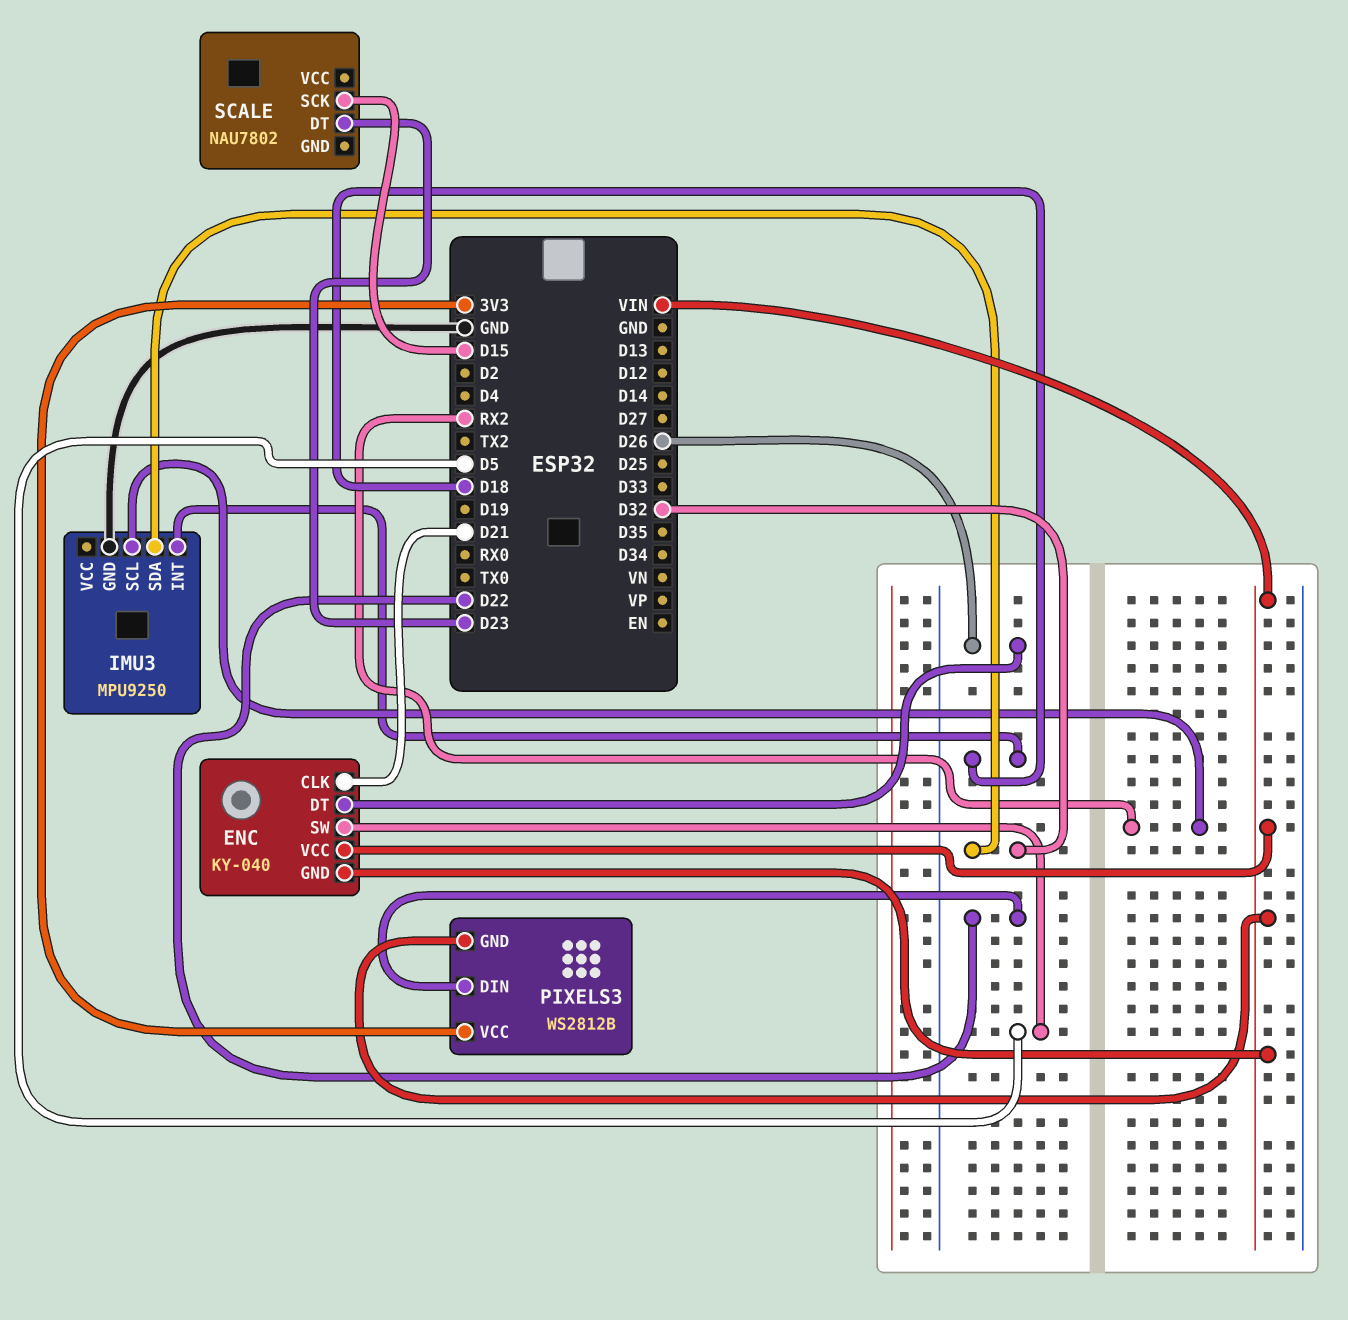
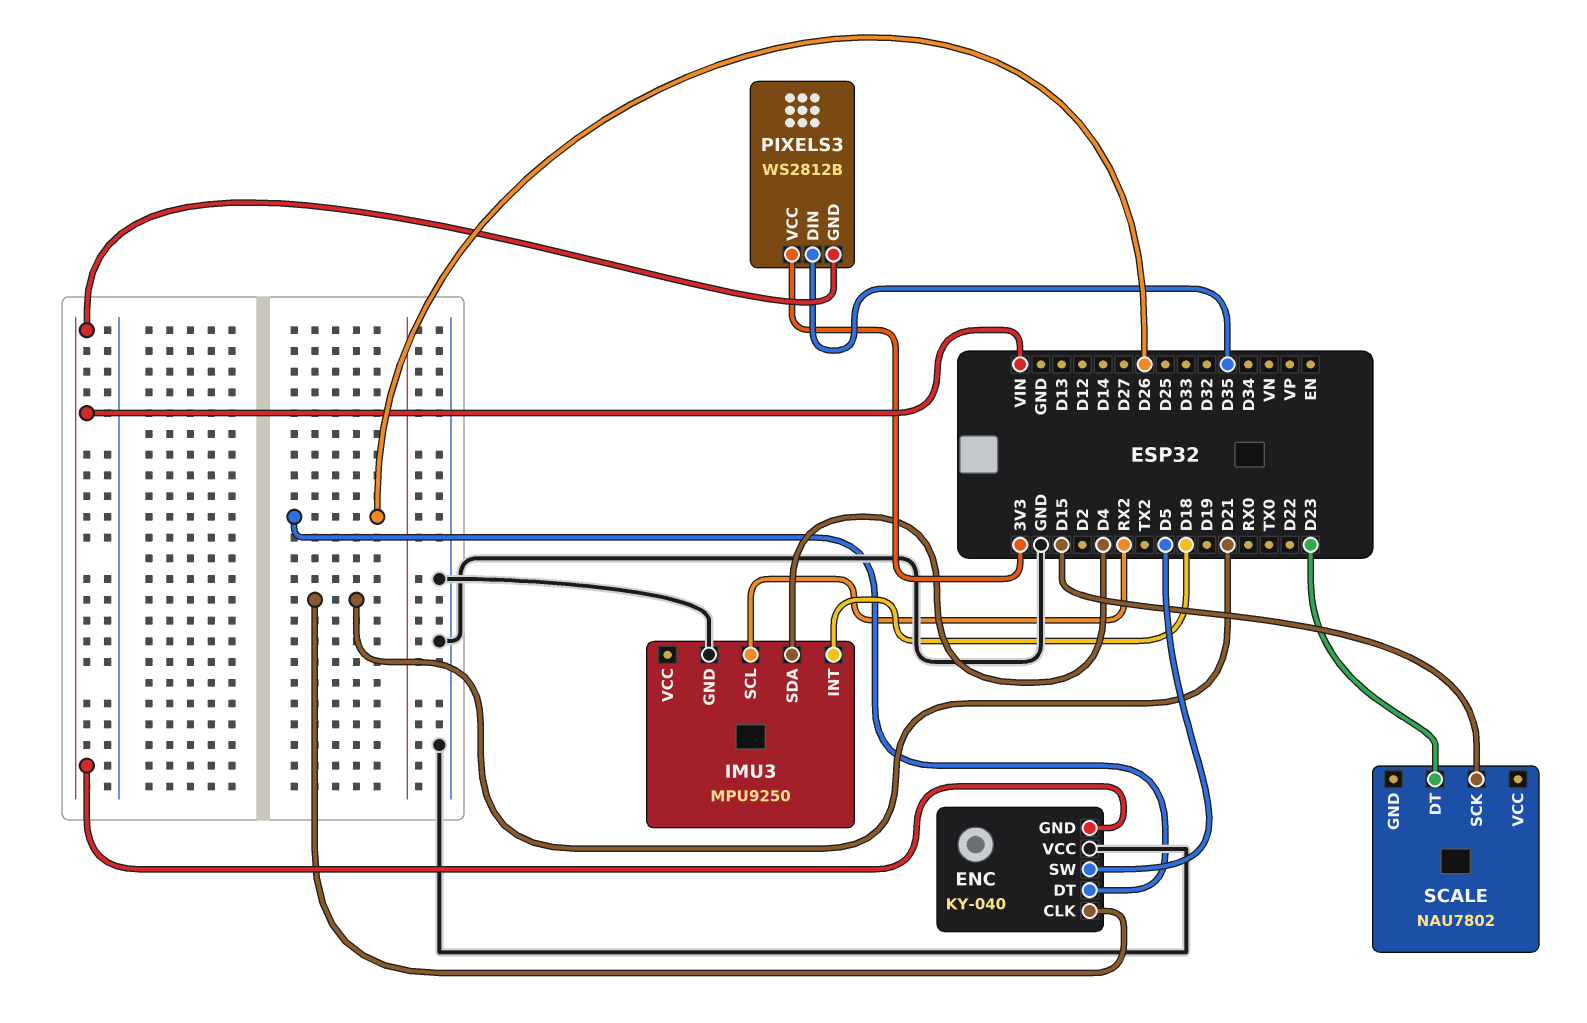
ENC pin VCC: VIN -> GND
IMU3 pin SDA: D32 -> D4
PIXELS3 pin DIN: D22 -> D35

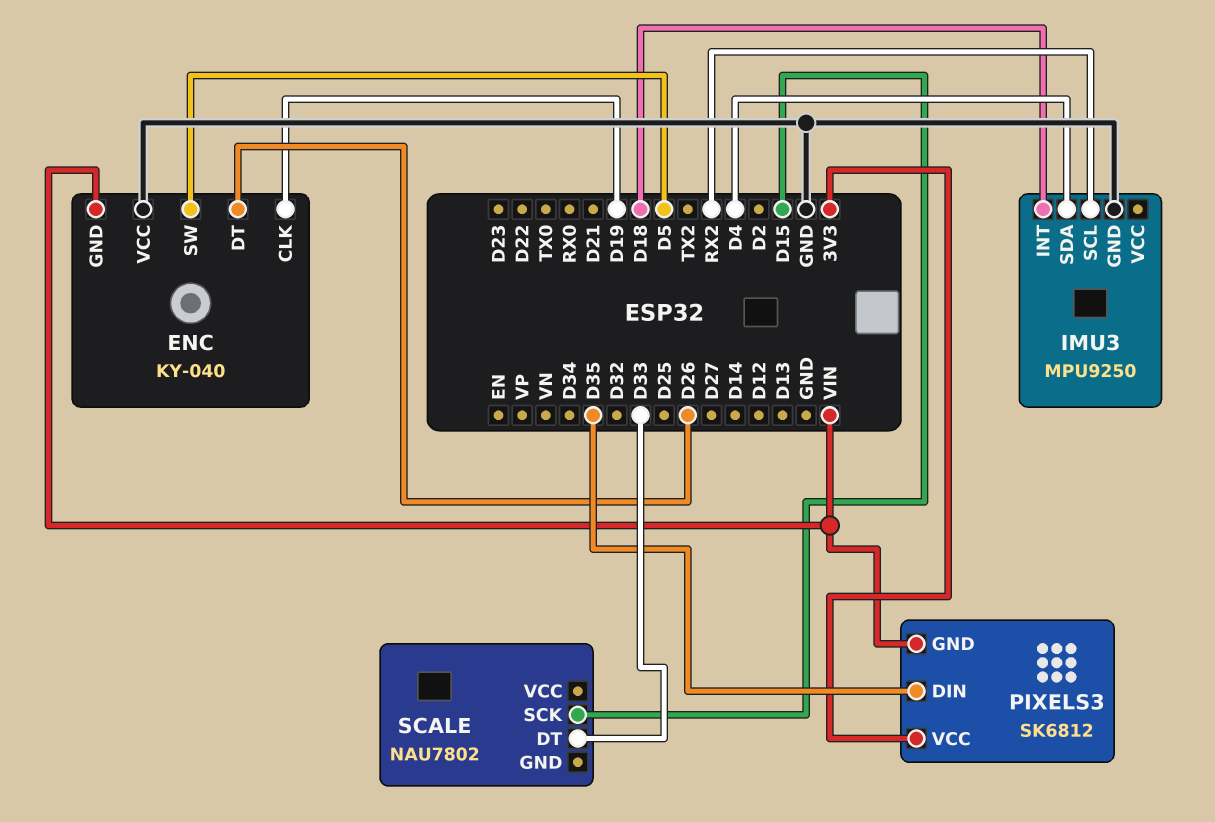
ENC pin CLK: D21 -> D19
PIXELS3: WS2812B -> SK6812
SCALE pin DT: D23 -> D33

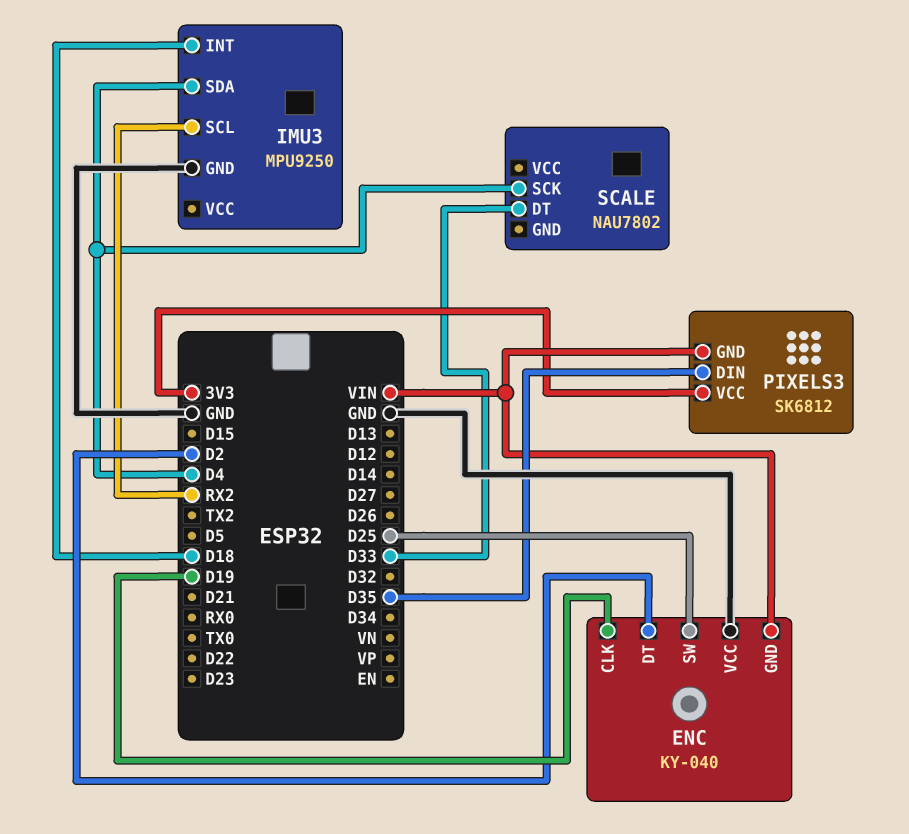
ENC pin DT: D26 -> D2
ENC pin SW: D5 -> D25
SCALE pin SCK: D15 -> D4

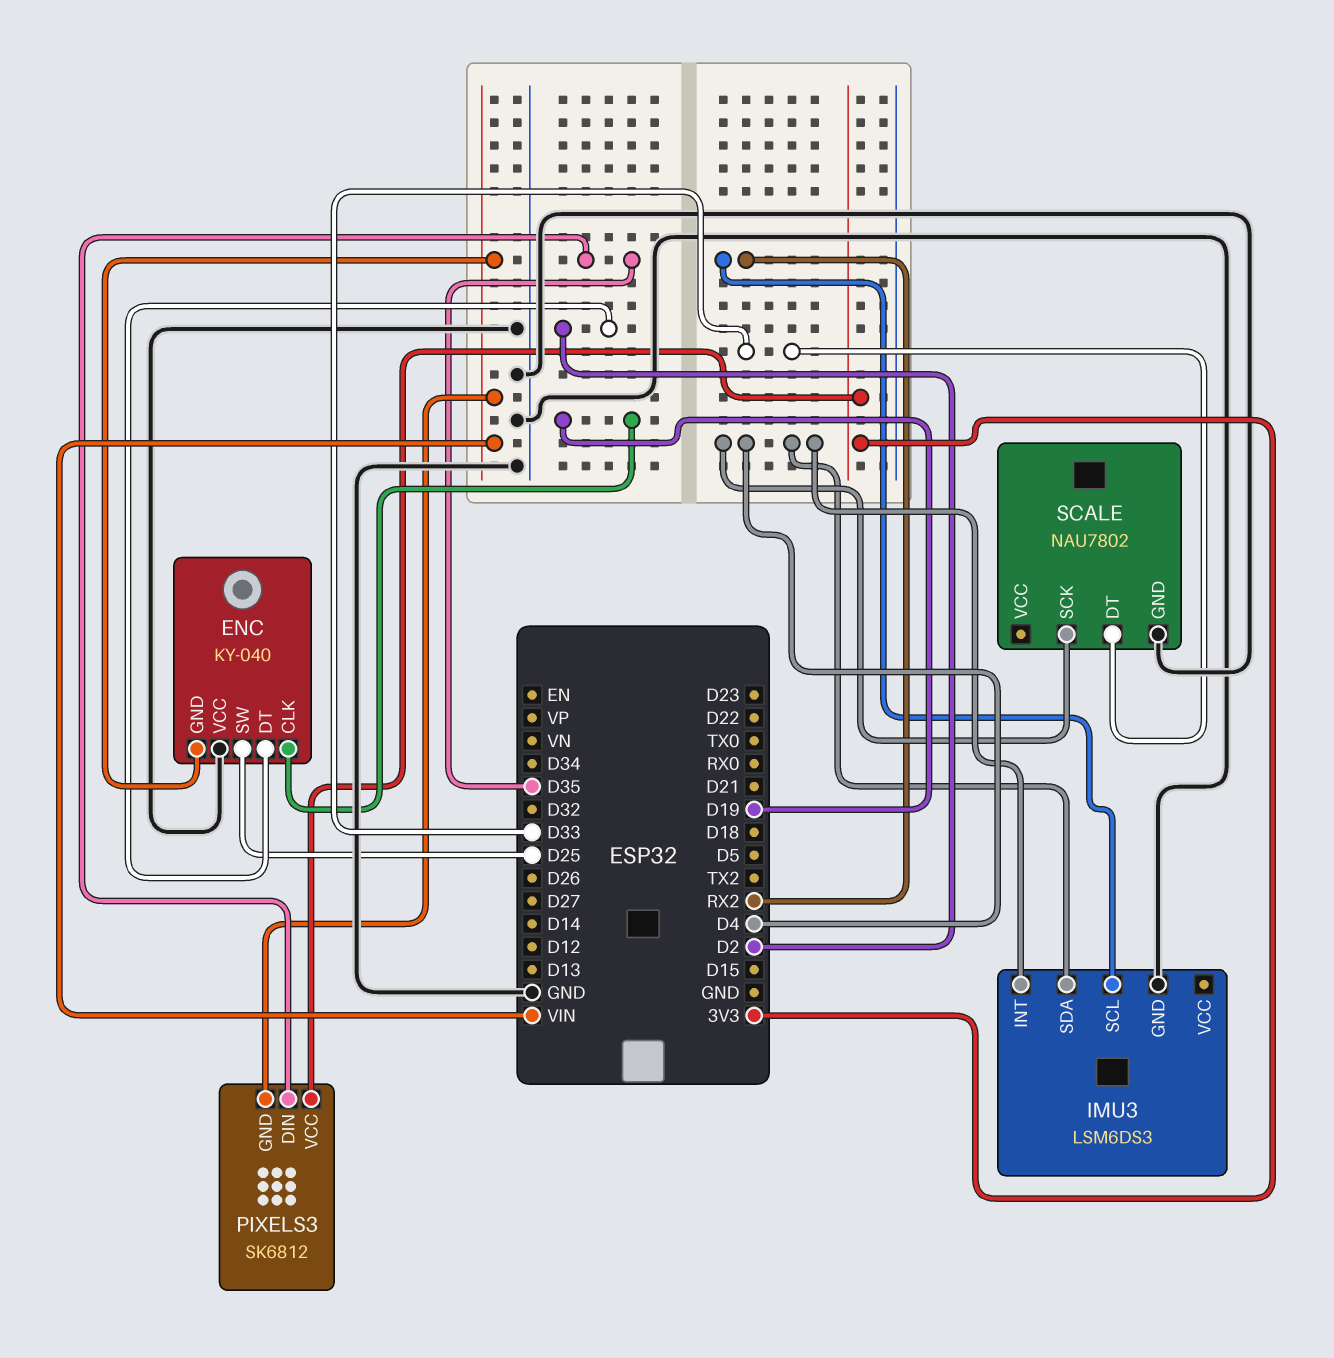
IMU3: MPU9250 -> LSM6DS3
IMU3 pin INT: D18 -> D4
SCALE pin GND: none -> GND

